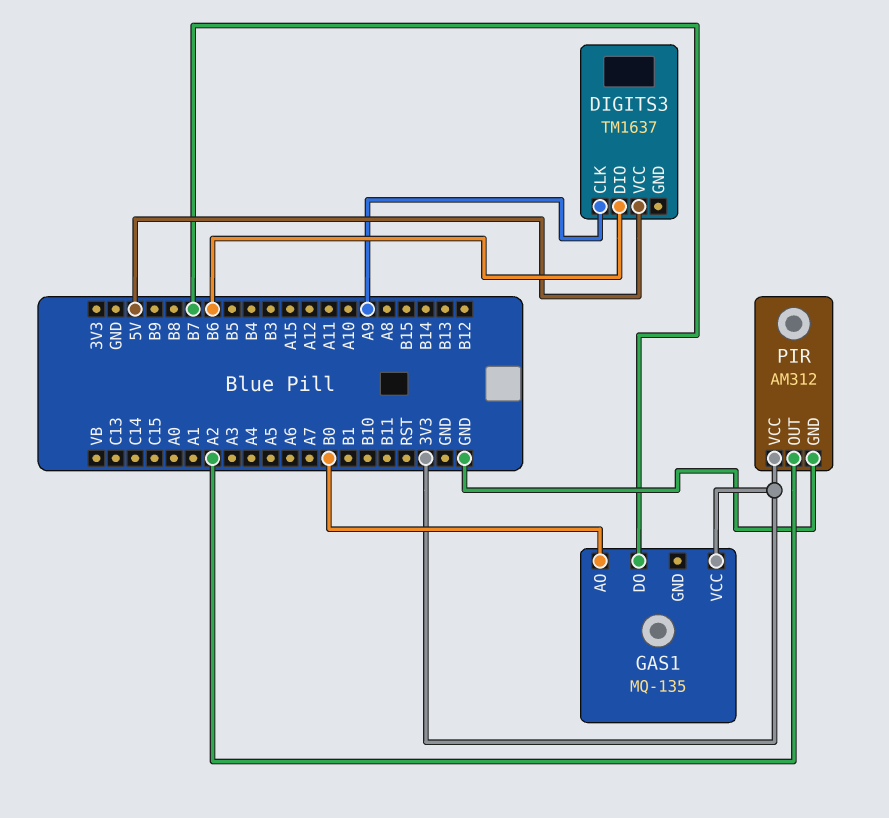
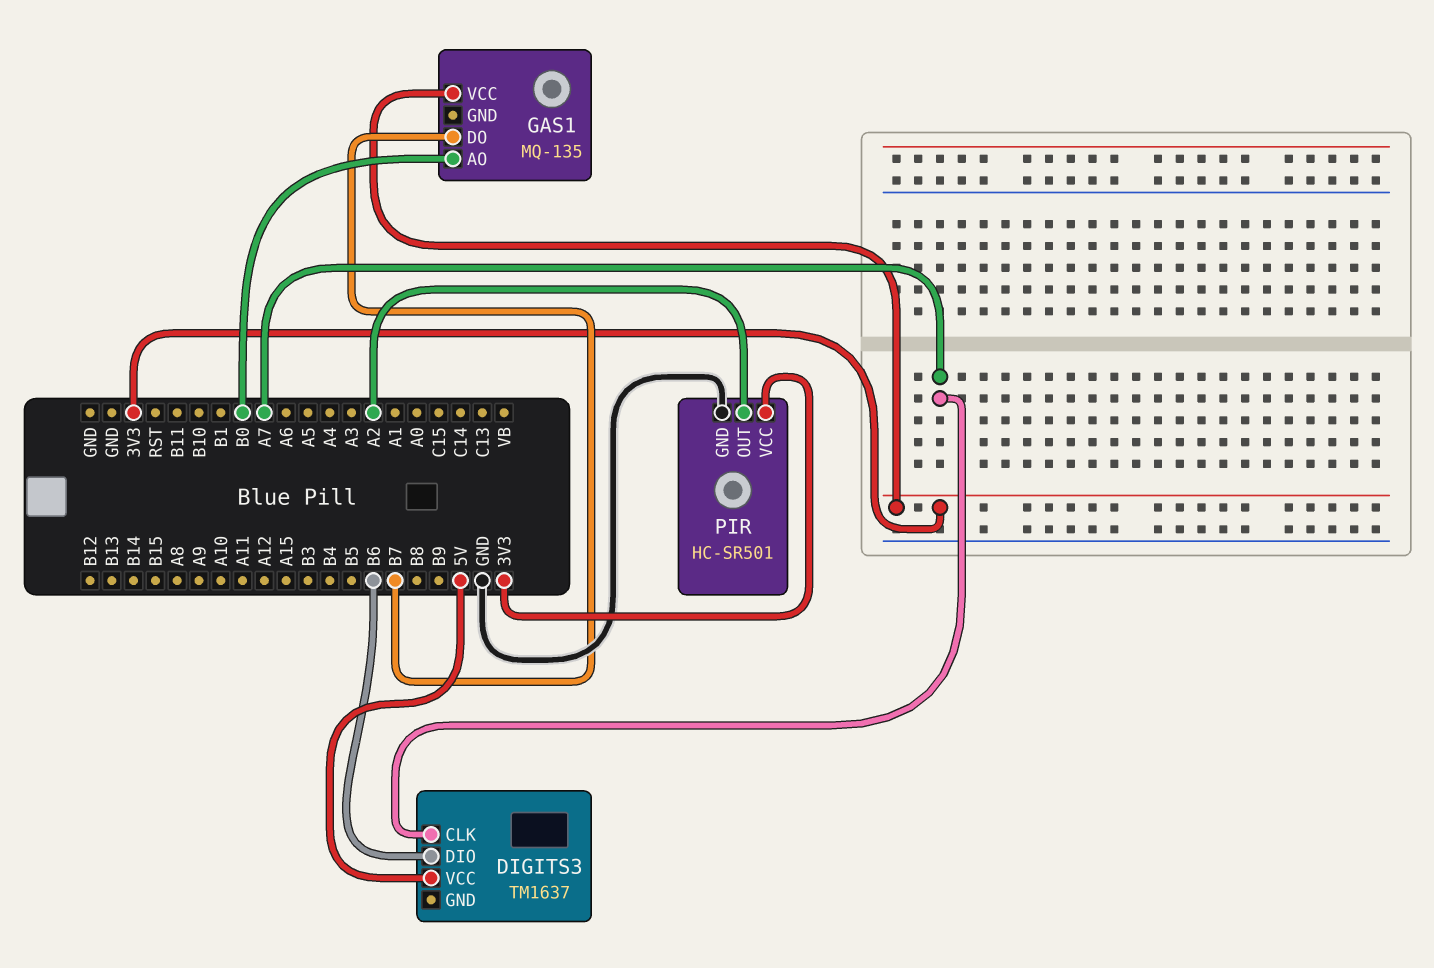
DIGITS3 pin CLK: A9 -> A7
PIR: AM312 -> HC-SR501

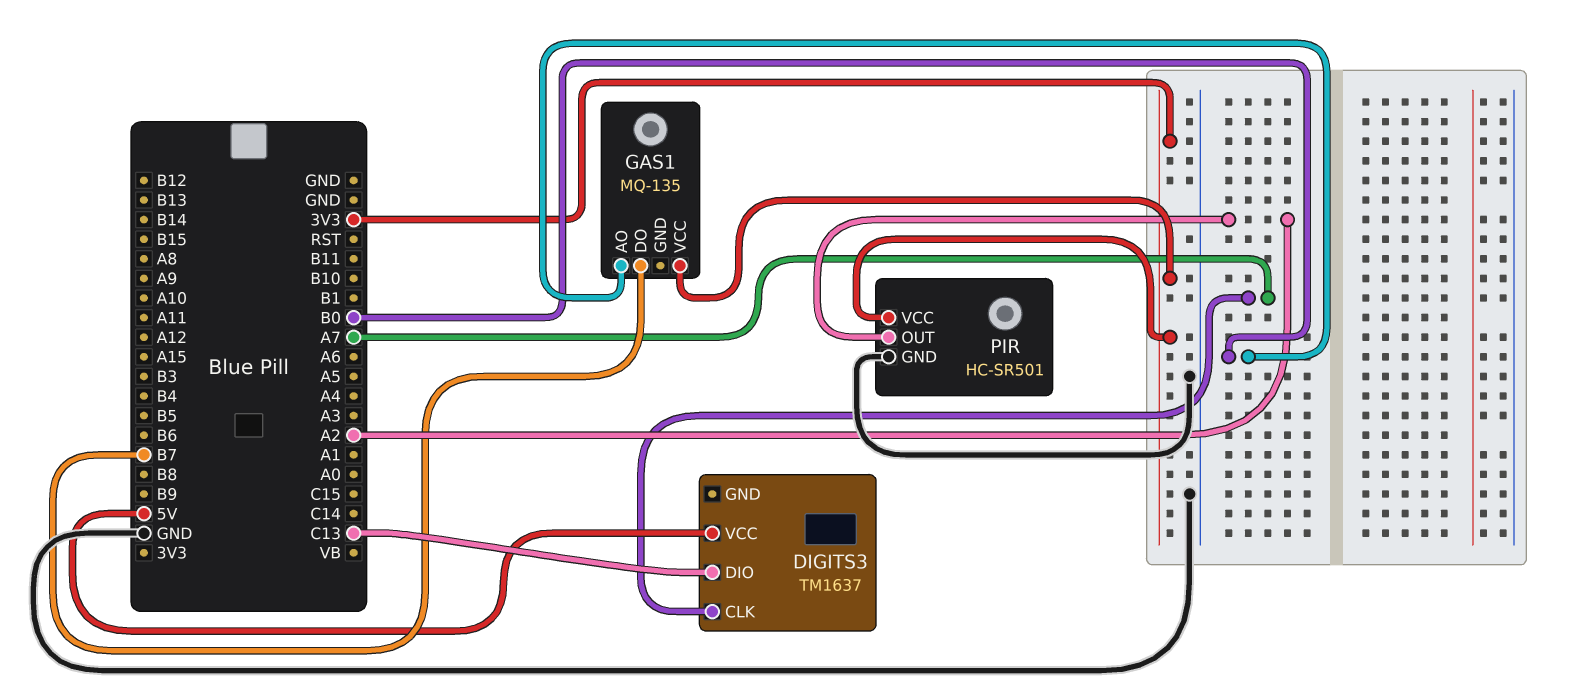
DIGITS3 pin DIO: B6 -> C13

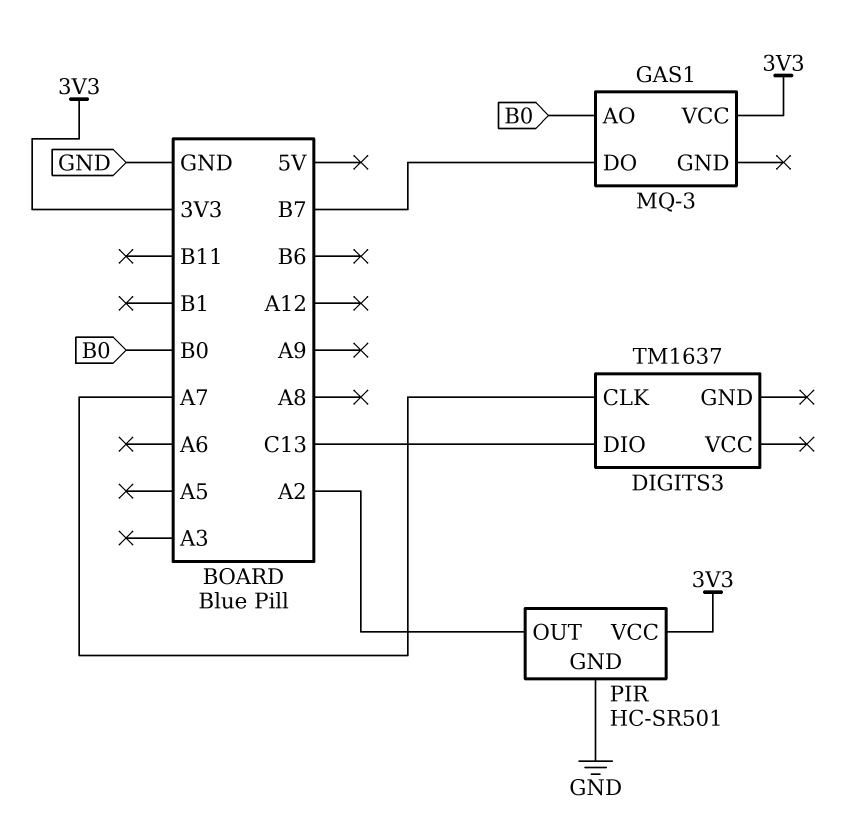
DIGITS3 pin VCC: 5V -> none
GAS1: MQ-135 -> MQ-3

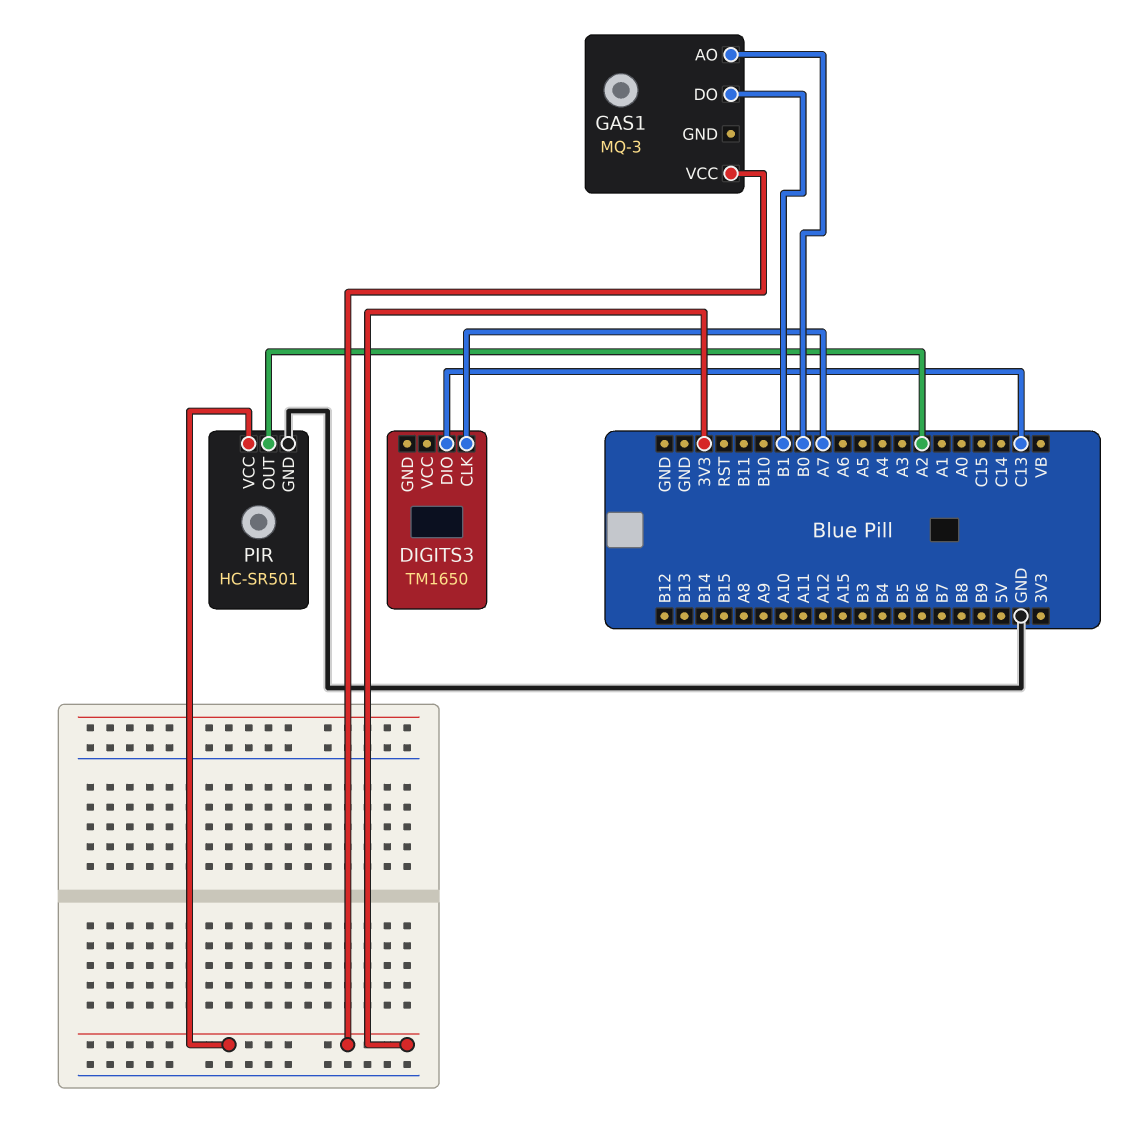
DIGITS3: TM1637 -> TM1650
GAS1 pin DO: B7 -> B1

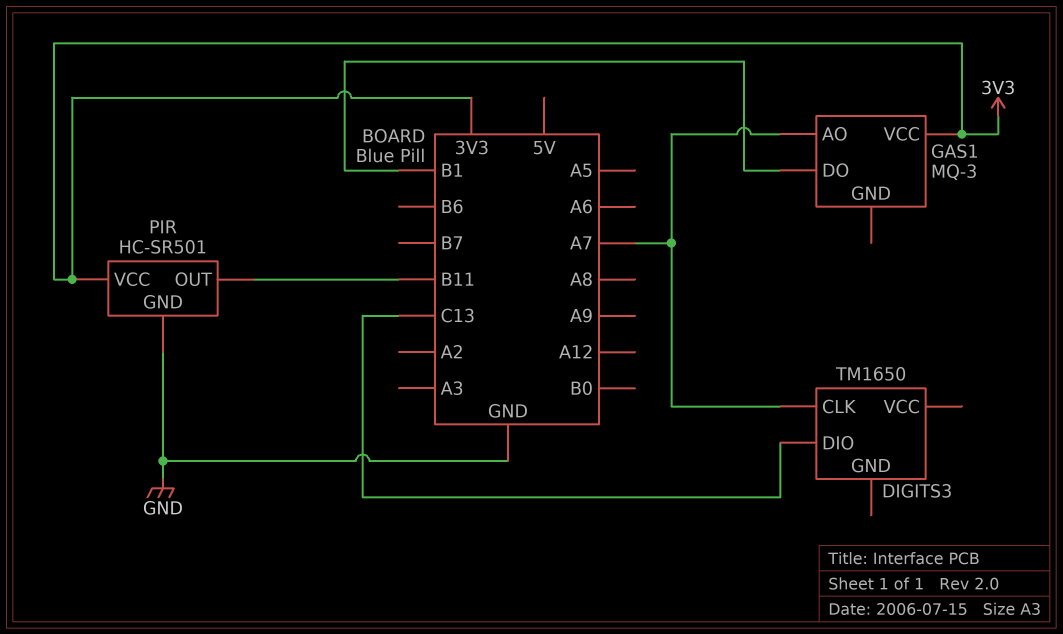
GAS1 pin AO: B0 -> A7
PIR pin OUT: A2 -> B11

